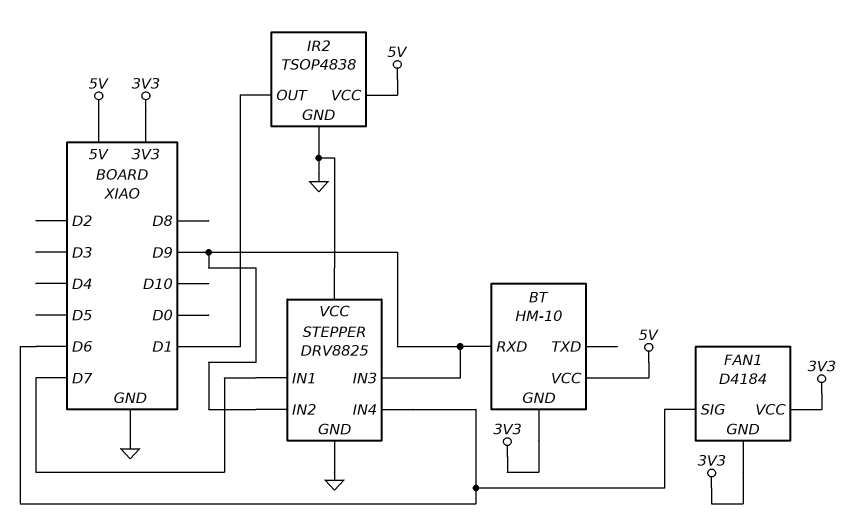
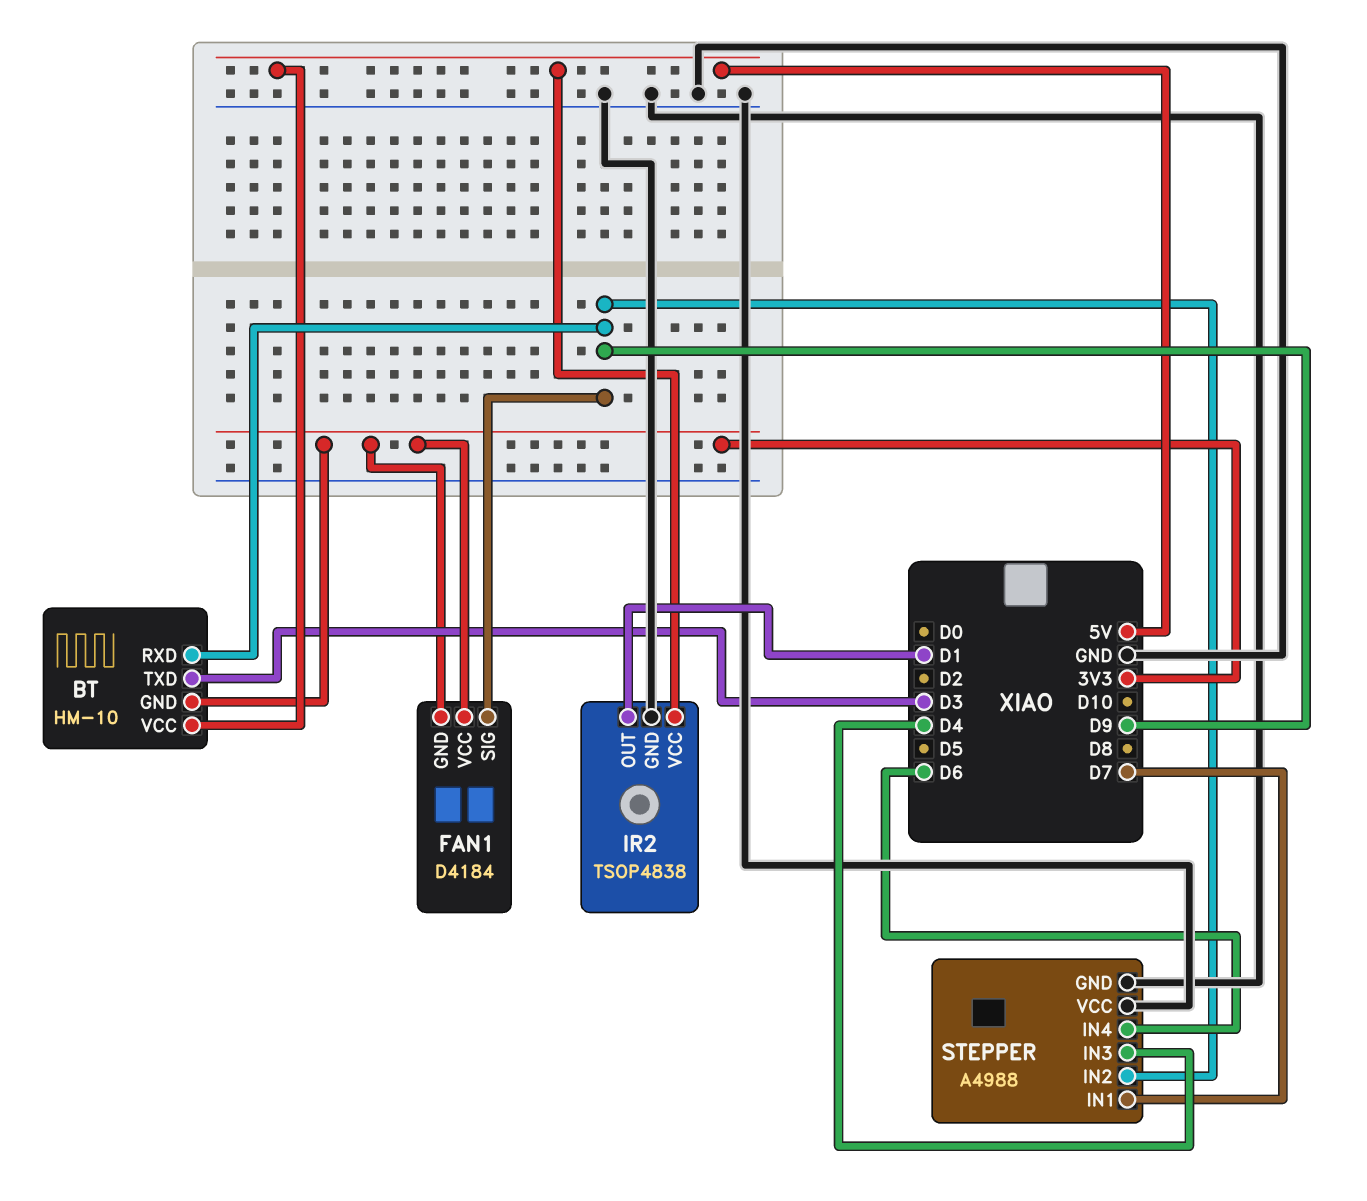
BT pin TXD: none -> D3
FAN1 pin SIG: D6 -> D9
STEPPER: DRV8825 -> A4988
STEPPER pin IN3: D9 -> D4

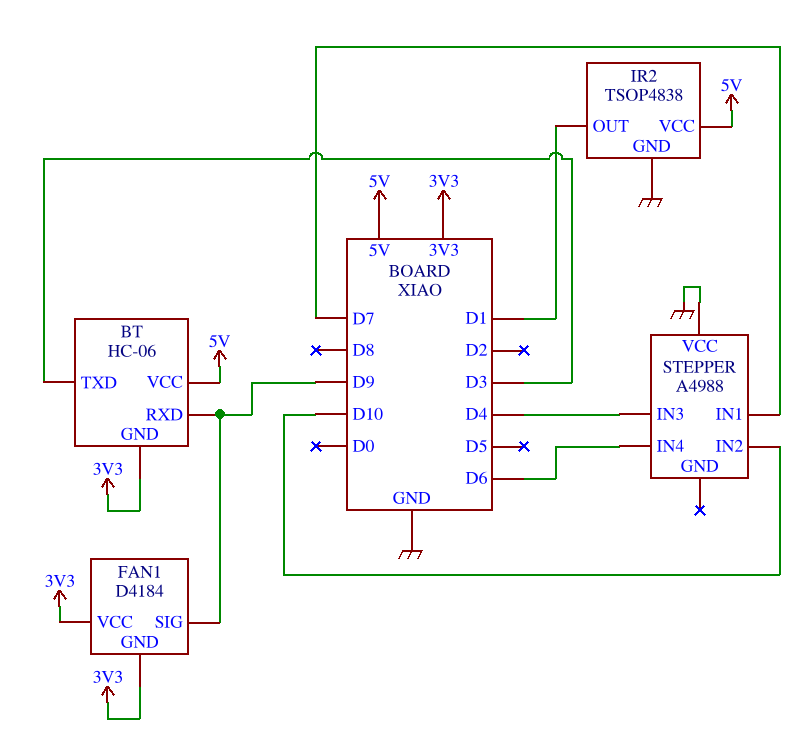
BT: HM-10 -> HC-06
STEPPER pin GND: GND -> none
STEPPER pin IN2: D9 -> D10

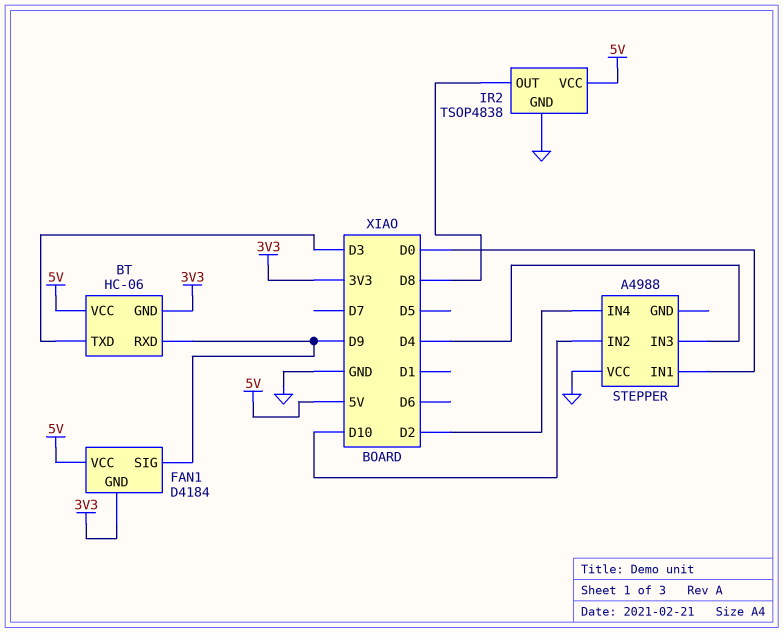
FAN1 pin VCC: 3V3 -> 5V
IR2 pin OUT: D1 -> D8
STEPPER pin IN1: D7 -> D0
STEPPER pin IN4: D6 -> D2

